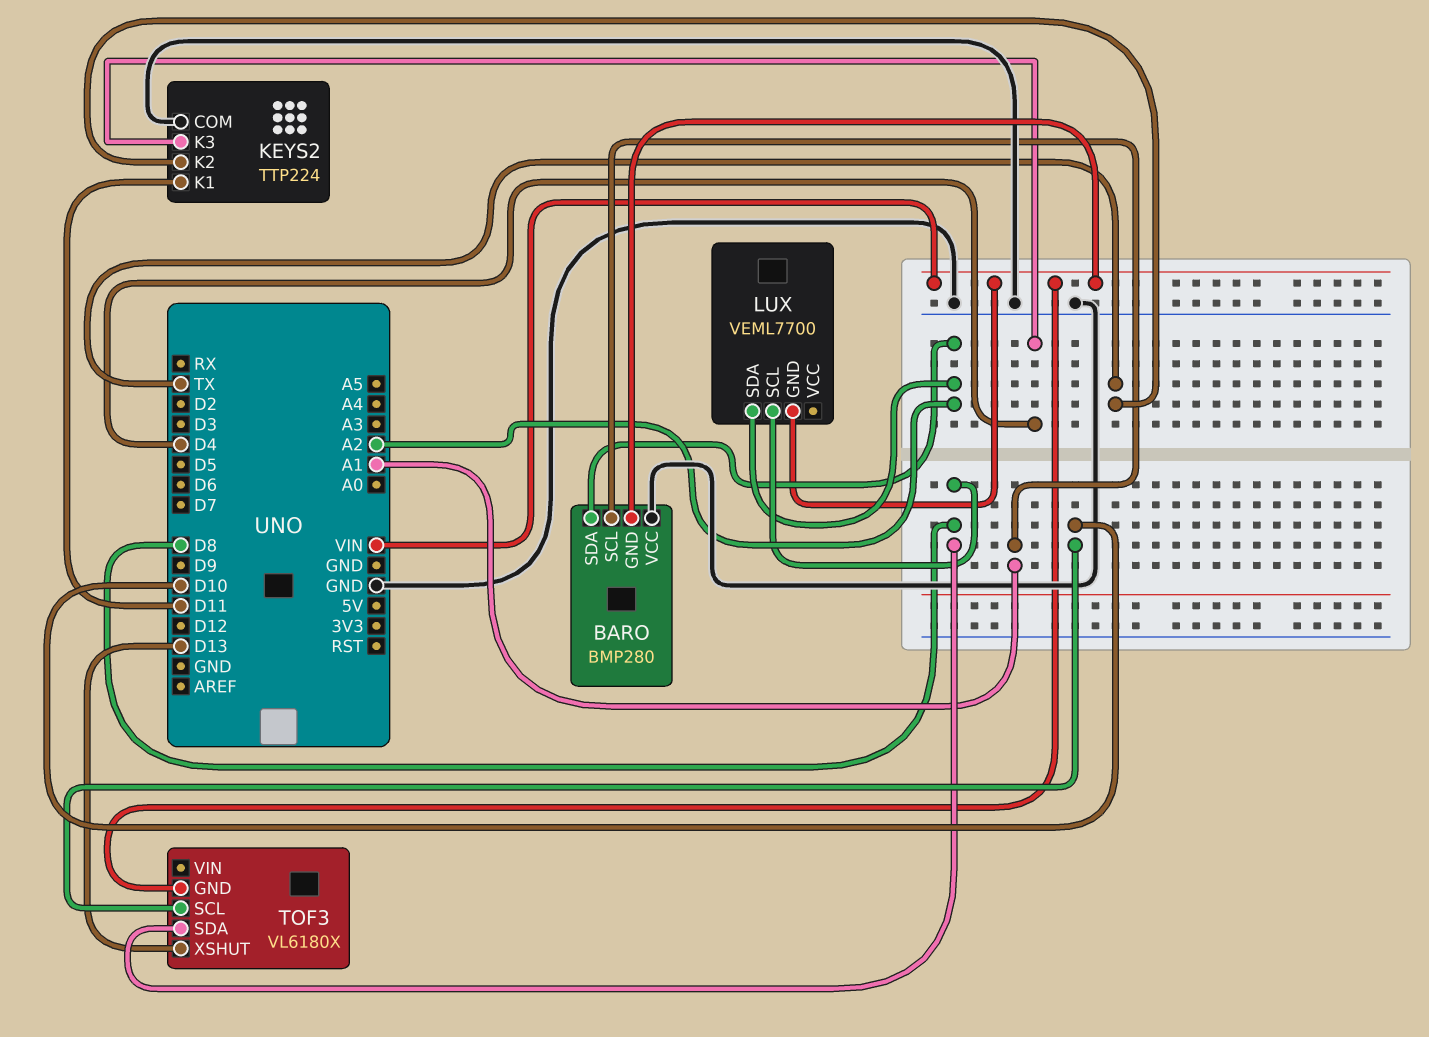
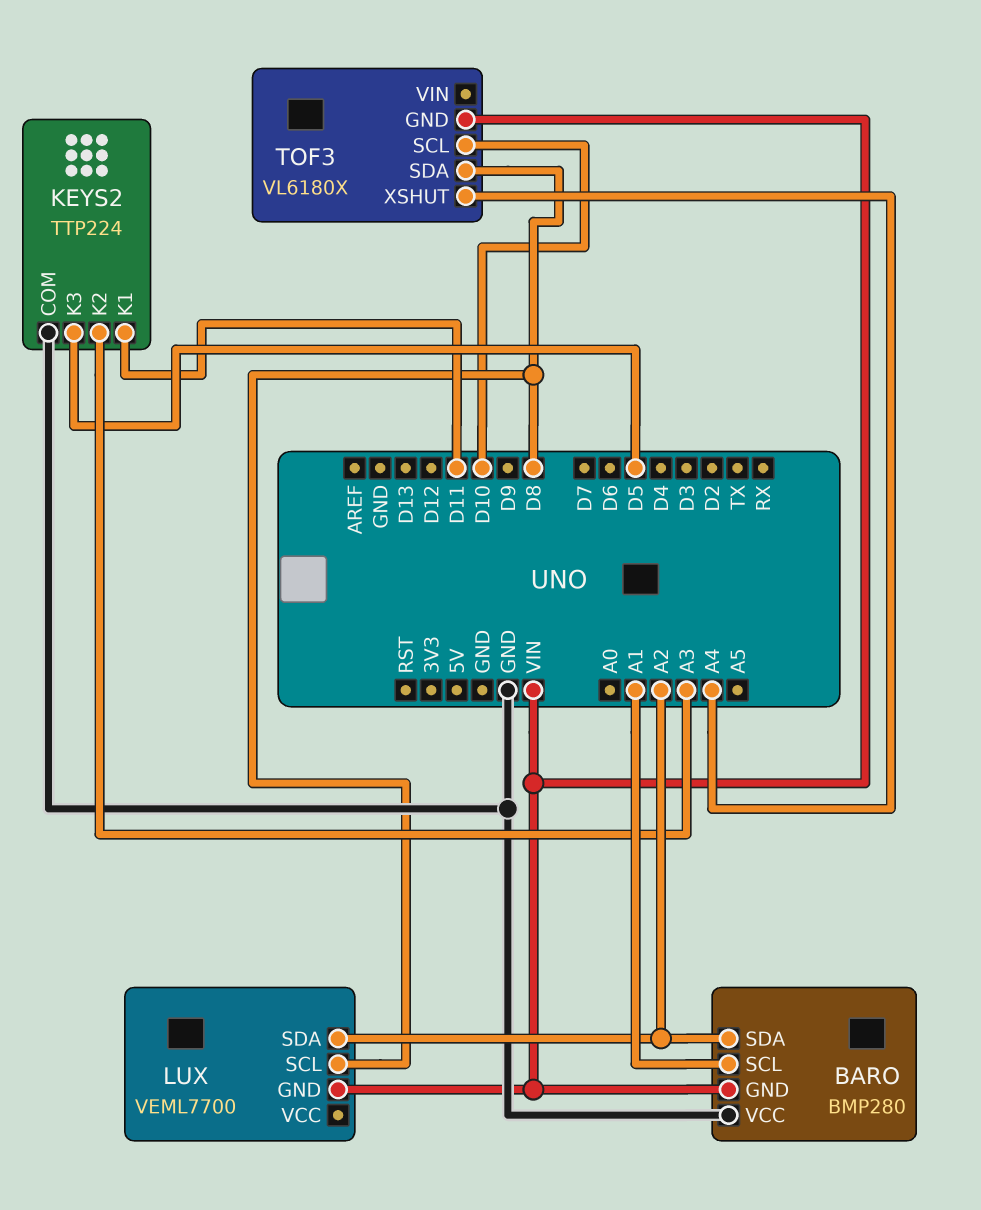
KEYS2 pin K2: TX -> A3
KEYS2 pin K3: D4 -> D5
TOF3 pin XSHUT: D13 -> A4

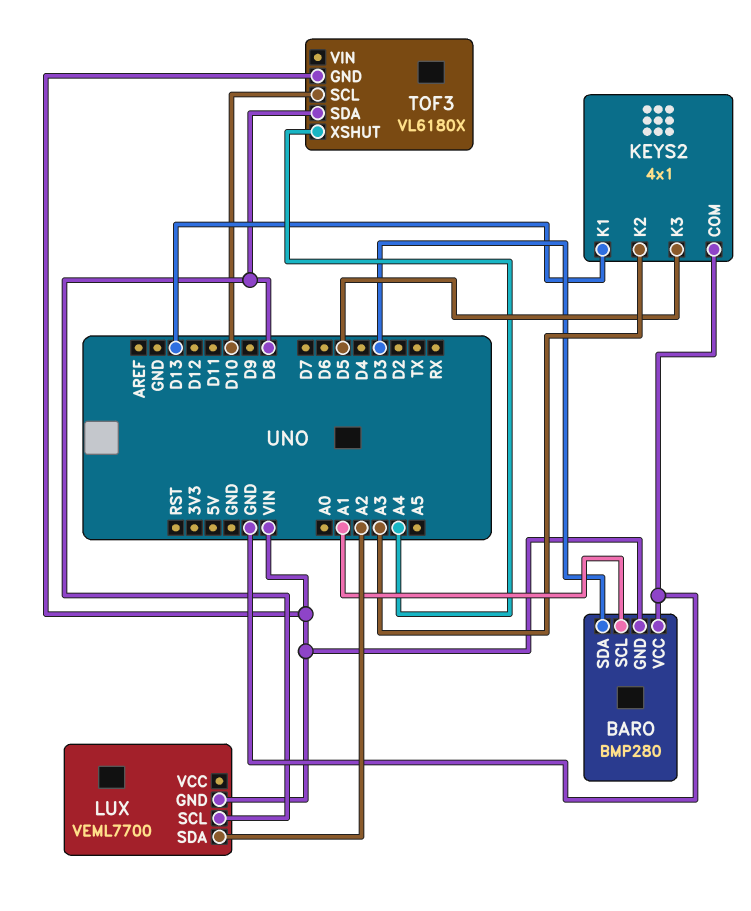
BARO pin SDA: A2 -> D3
KEYS2: TTP224 -> 4x1
KEYS2 pin K1: D11 -> D13

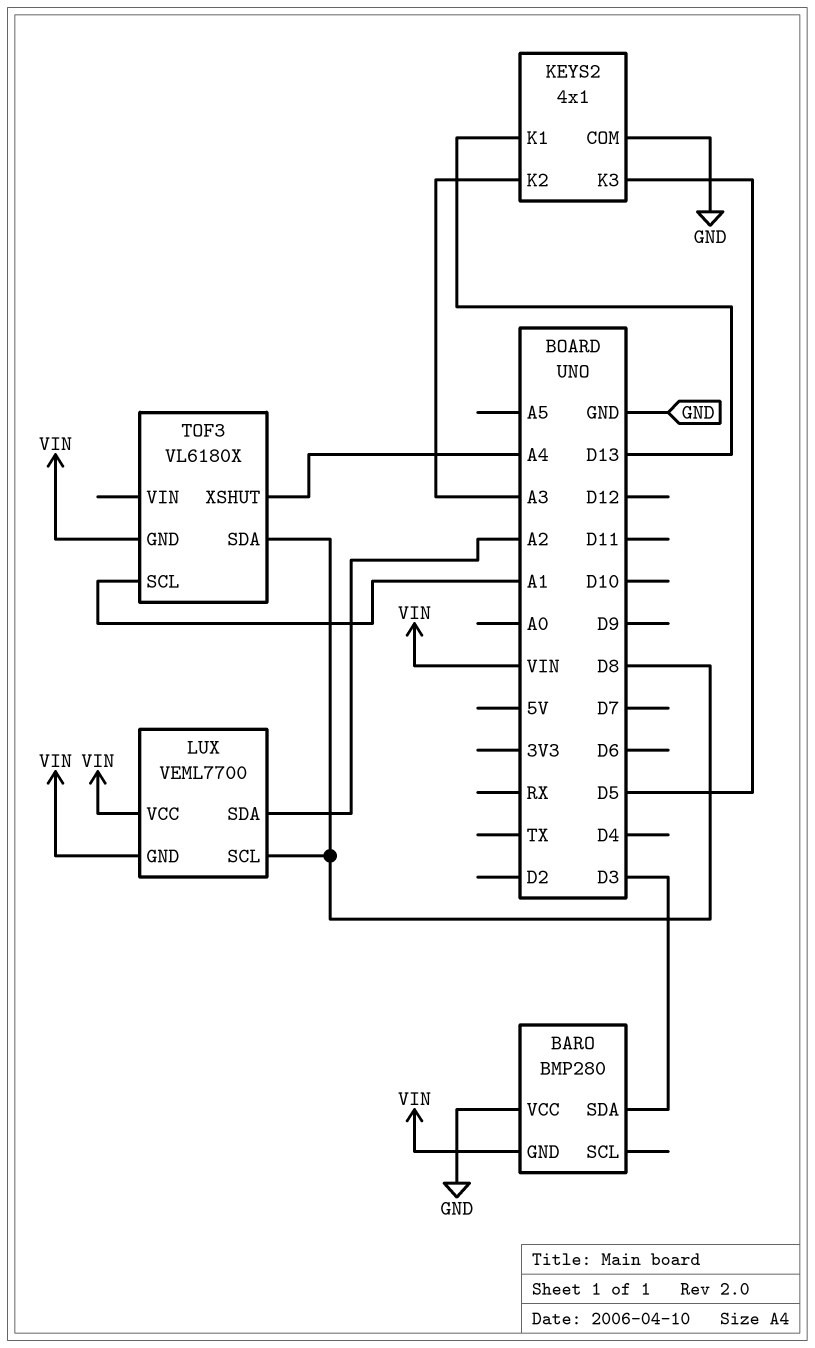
BARO pin SCL: A1 -> none
LUX pin VCC: none -> VIN
TOF3 pin SCL: D10 -> A1

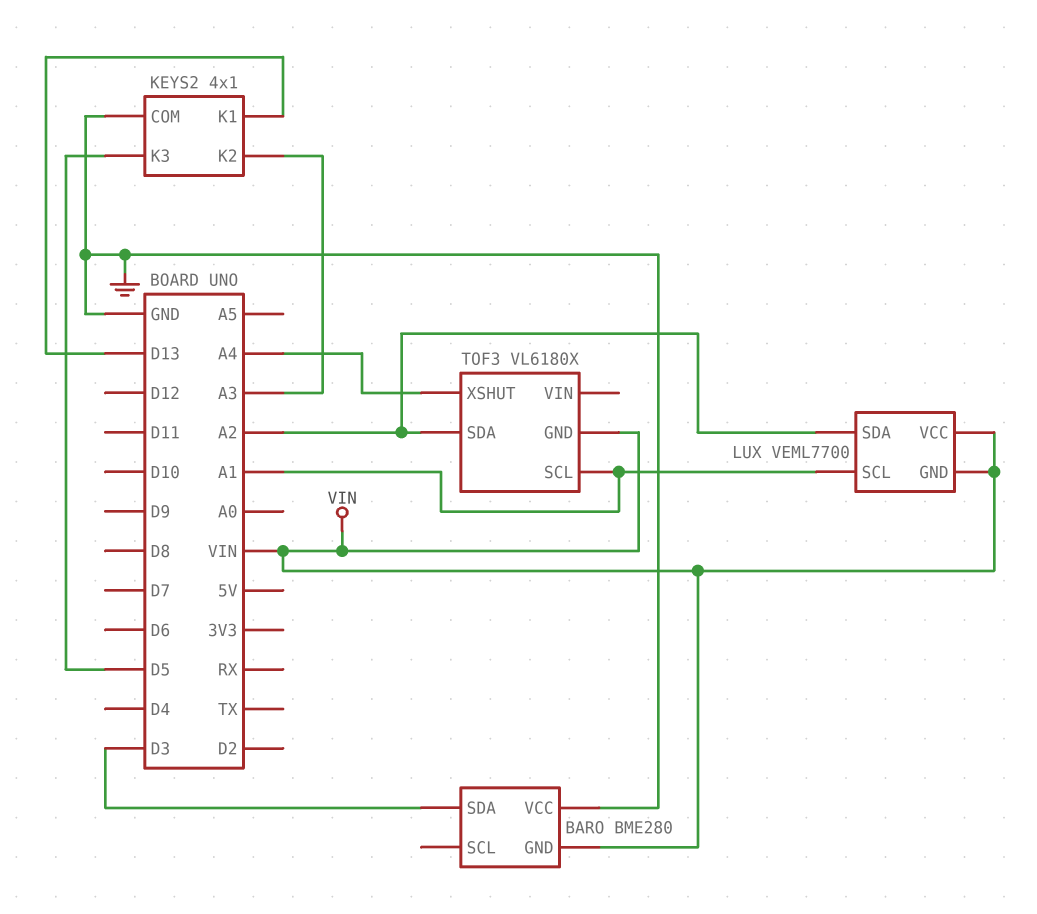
BARO: BMP280 -> BME280
LUX pin SCL: D8 -> A1
TOF3 pin SDA: D8 -> A2

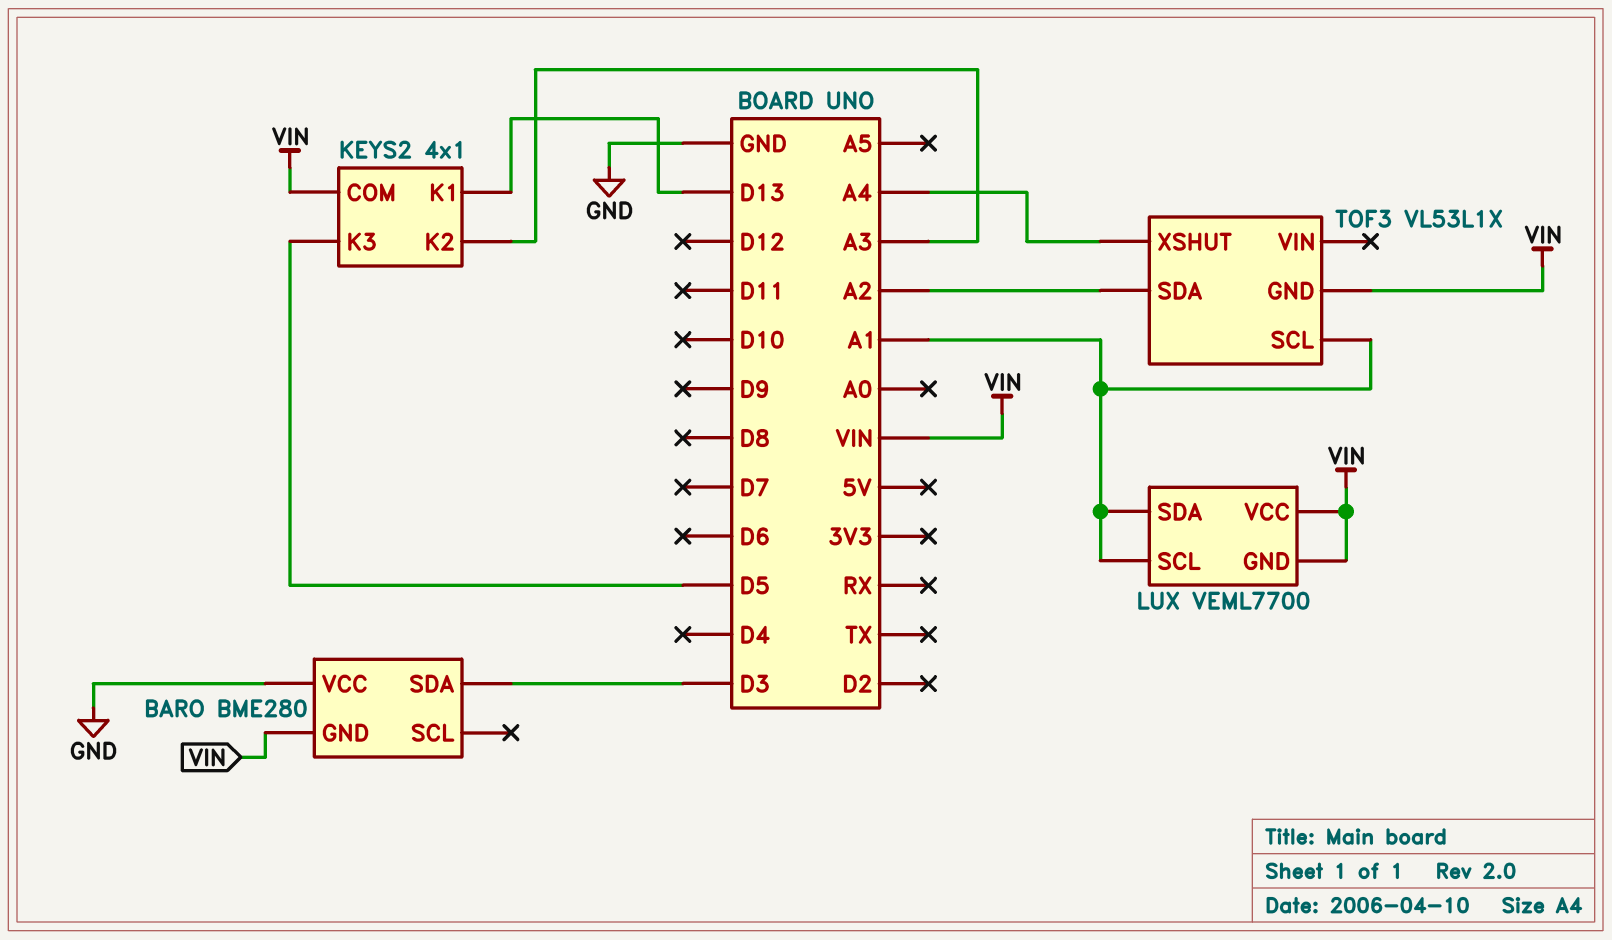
KEYS2 pin COM: GND -> VIN
LUX pin SDA: A2 -> A1
TOF3: VL6180X -> VL53L1X

